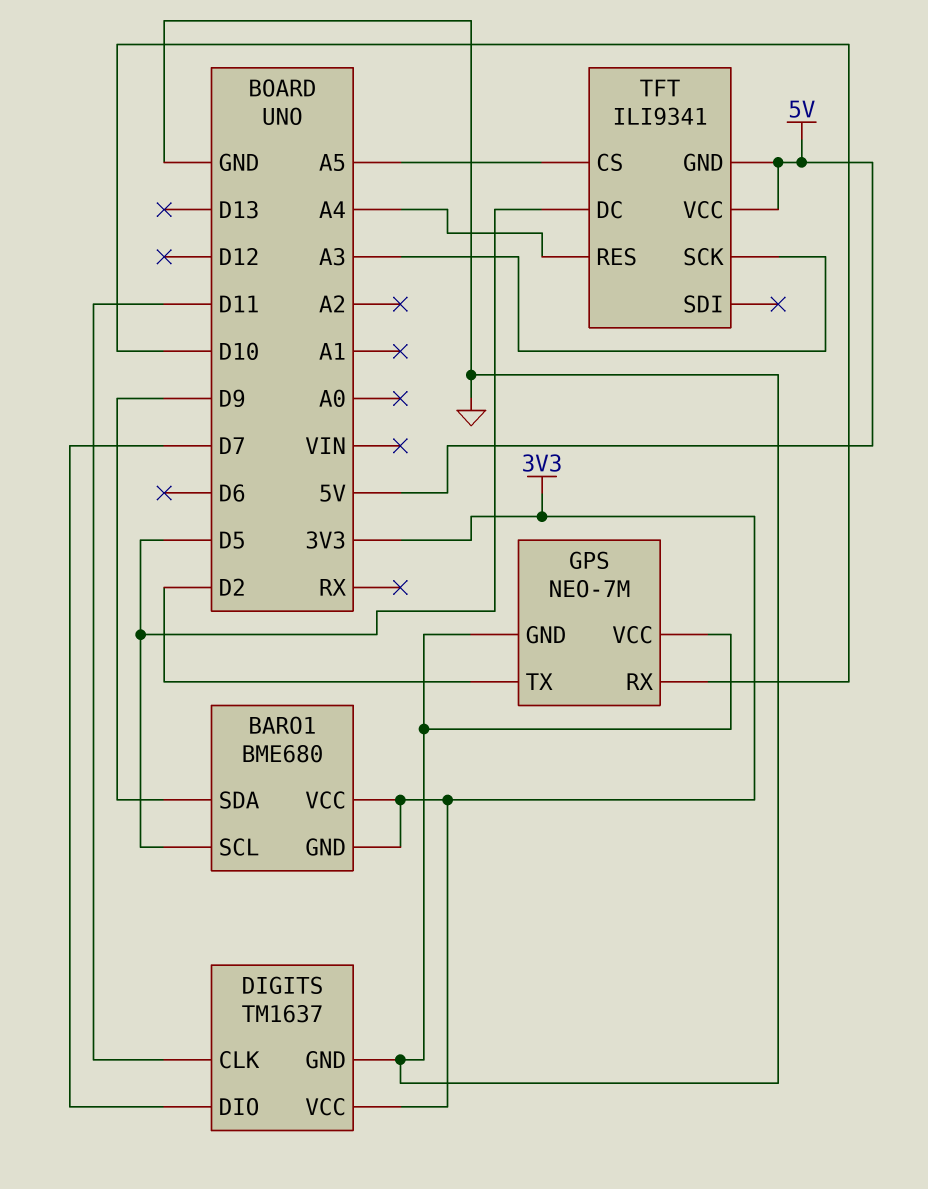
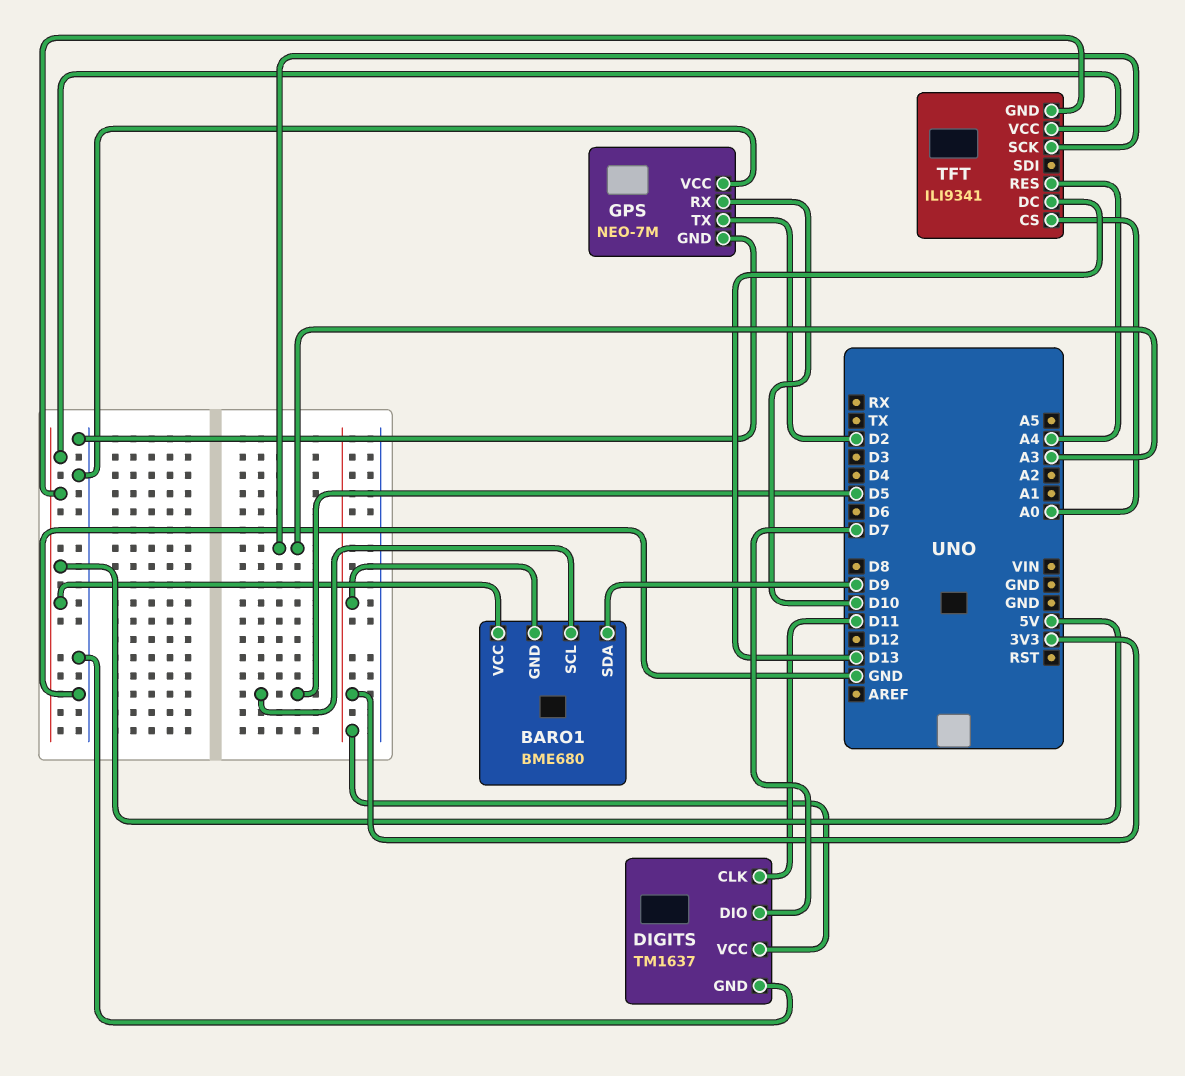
BARO1 pin VCC: 3V3 -> 5V
TFT pin CS: A5 -> A0
TFT pin DC: D5 -> D13

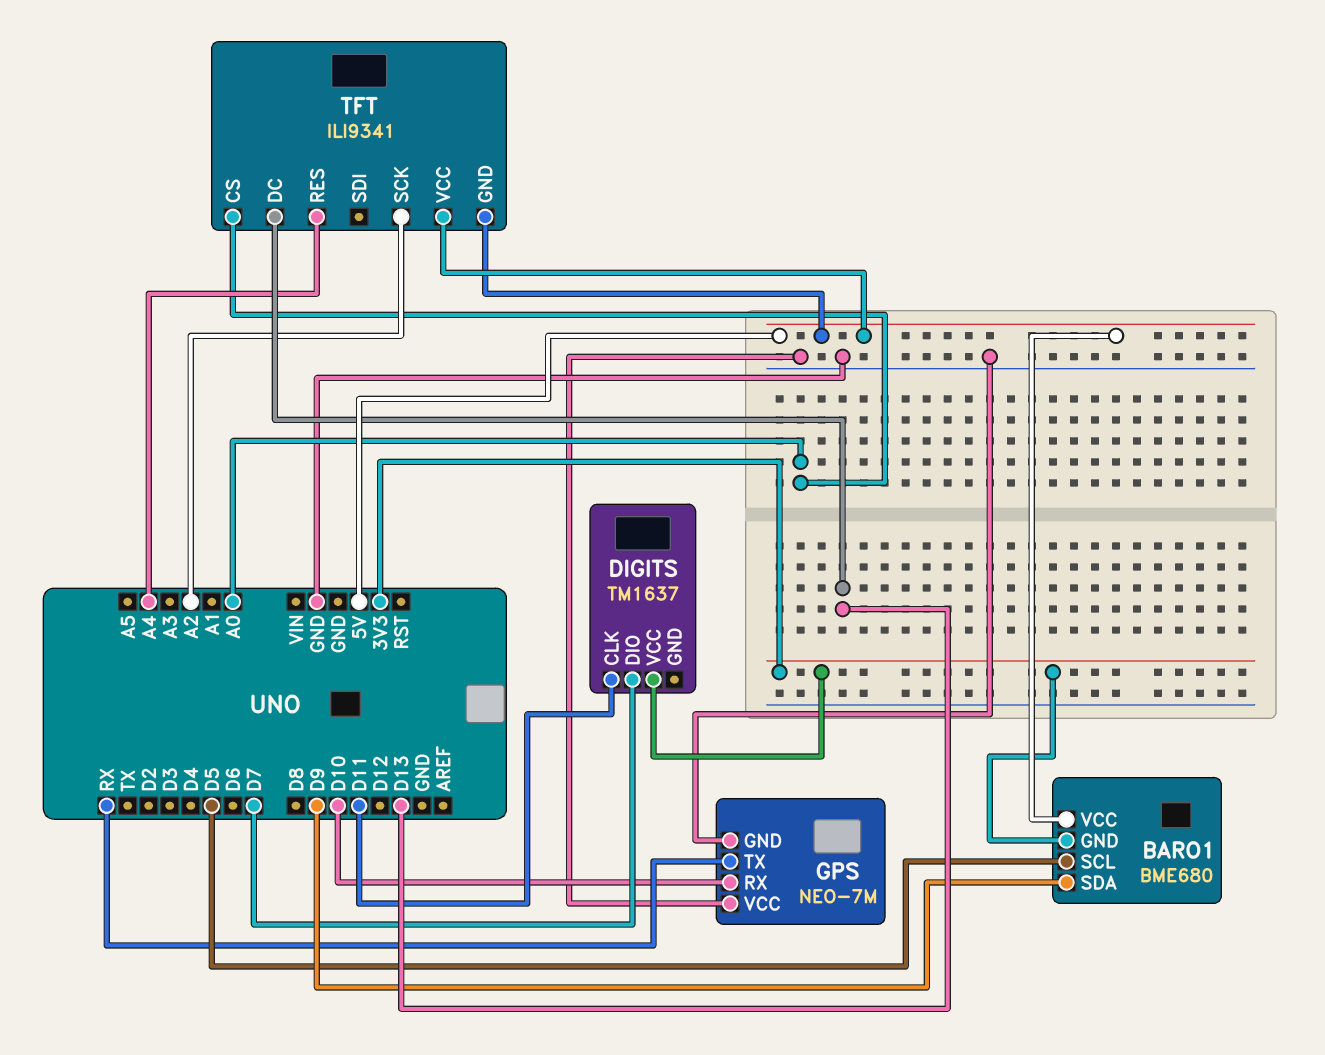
DIGITS pin GND: GND -> none
GPS pin TX: D2 -> RX
TFT pin SCK: A3 -> A2

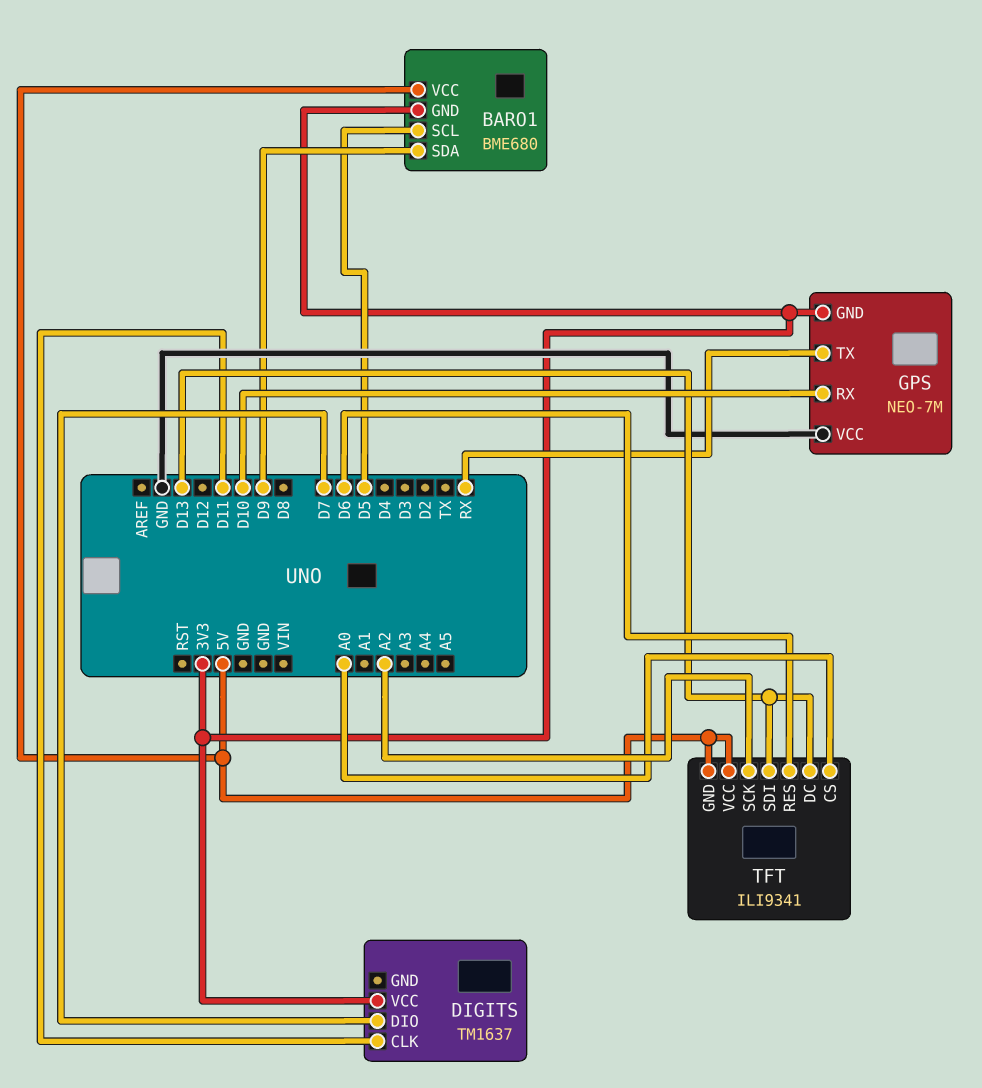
GPS pin GND: GND -> 3V3
TFT pin RES: A4 -> D6
TFT pin SDI: none -> D13

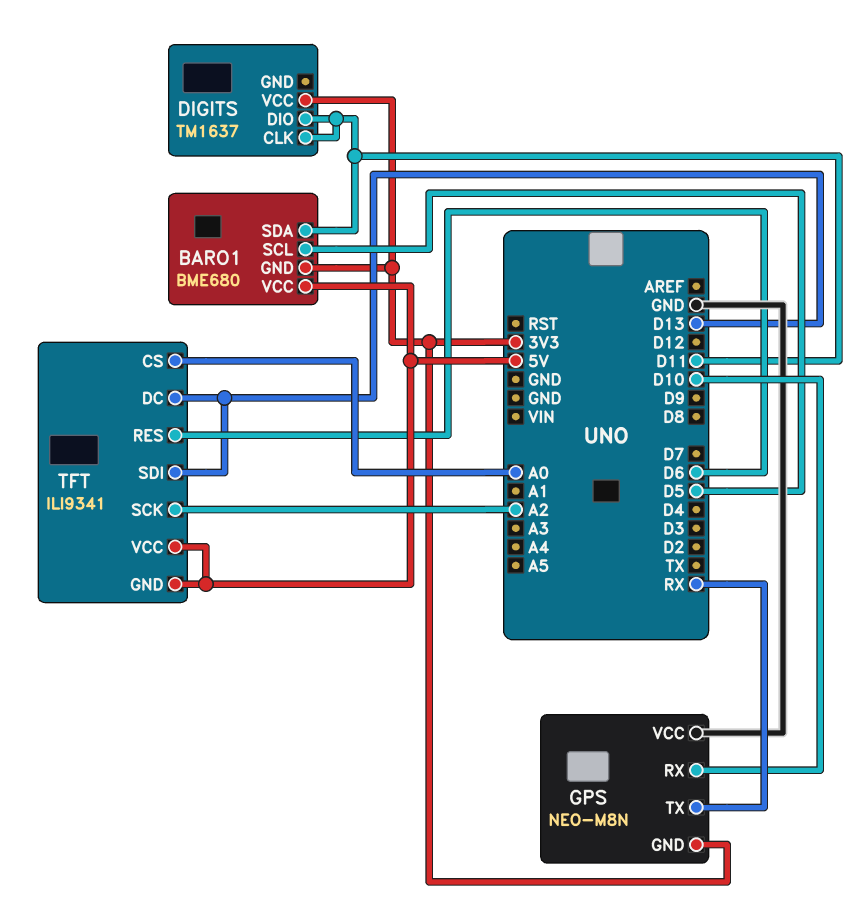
BARO1 pin SDA: D9 -> D11
DIGITS pin DIO: D7 -> D11
GPS: NEO-7M -> NEO-M8N

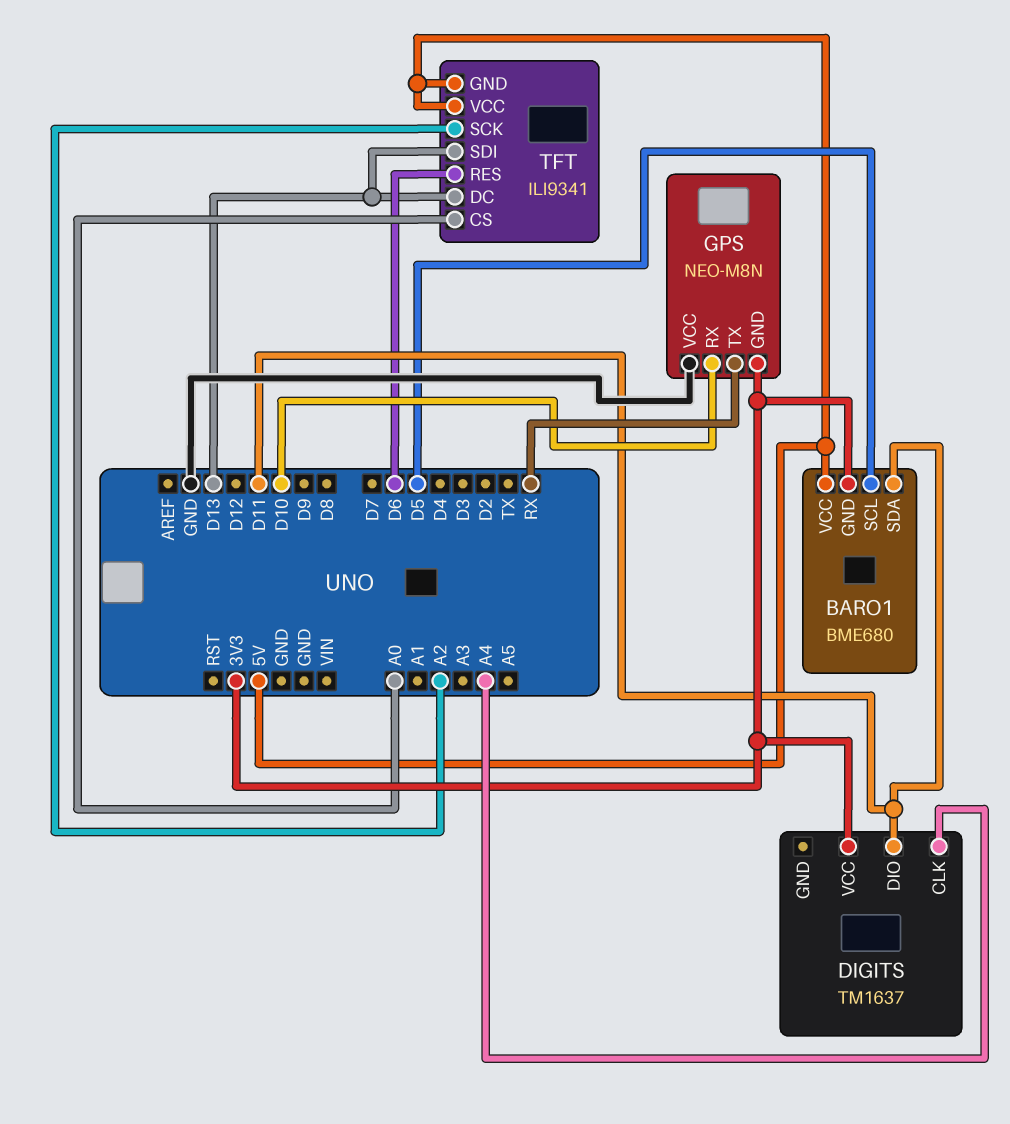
DIGITS pin CLK: D11 -> A4

